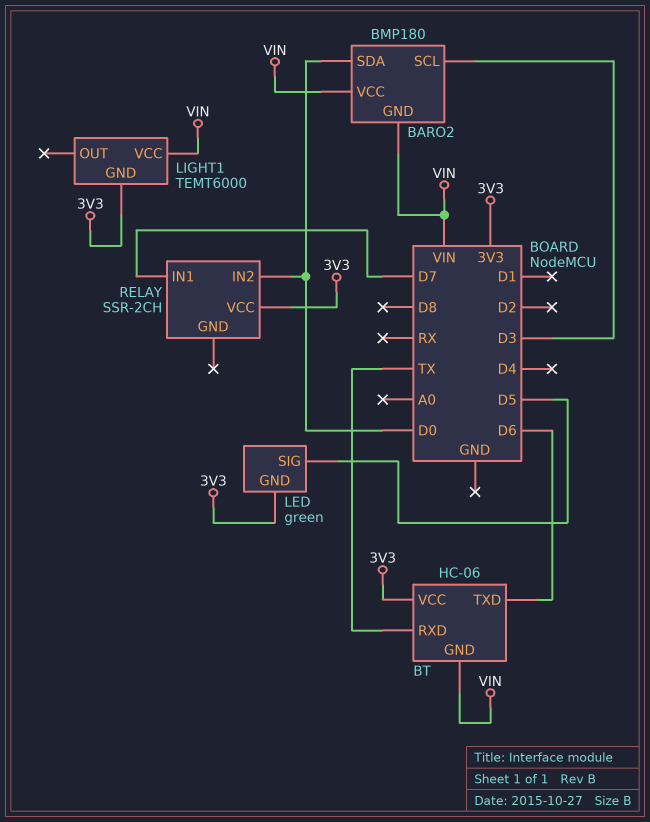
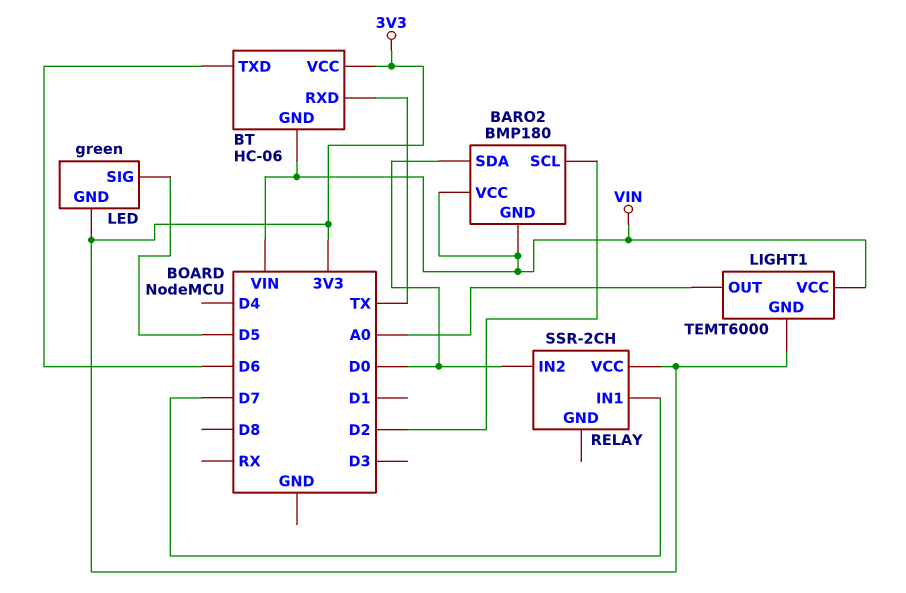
BARO2 pin SCL: D3 -> D2
LIGHT1 pin OUT: none -> A0

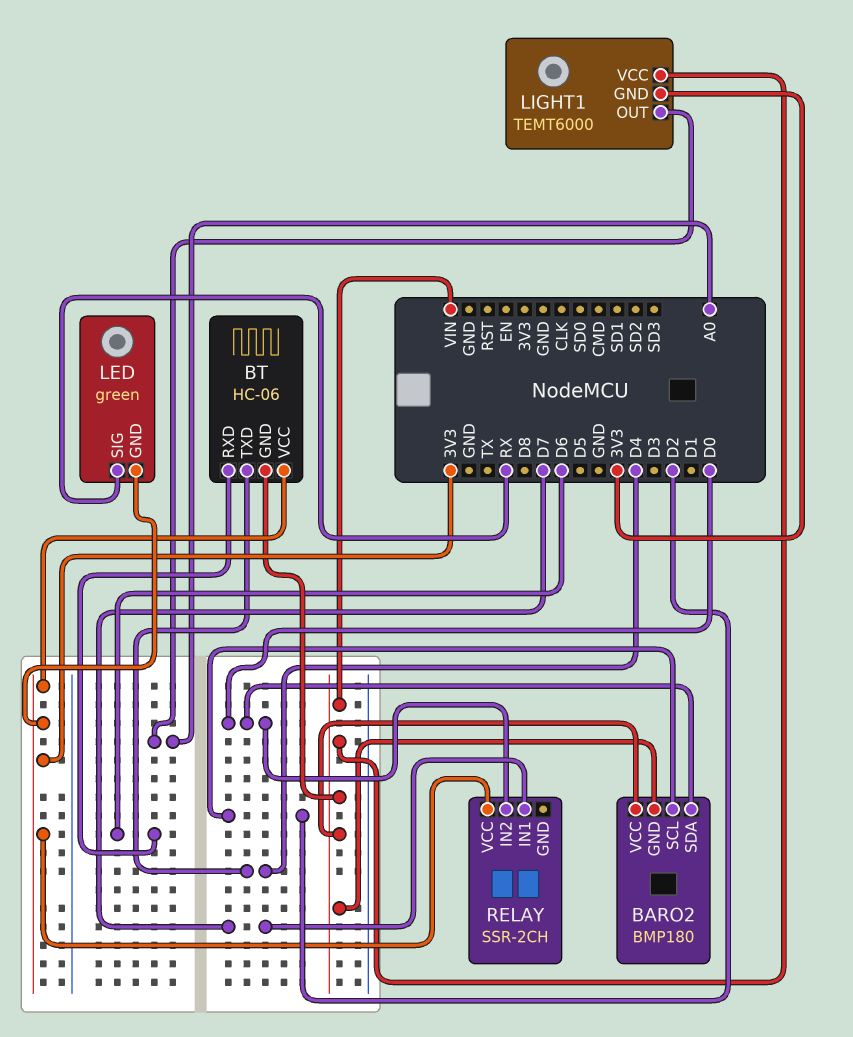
BT pin RXD: TX -> D6
BT pin TXD: D6 -> D4
LED pin SIG: D5 -> RX

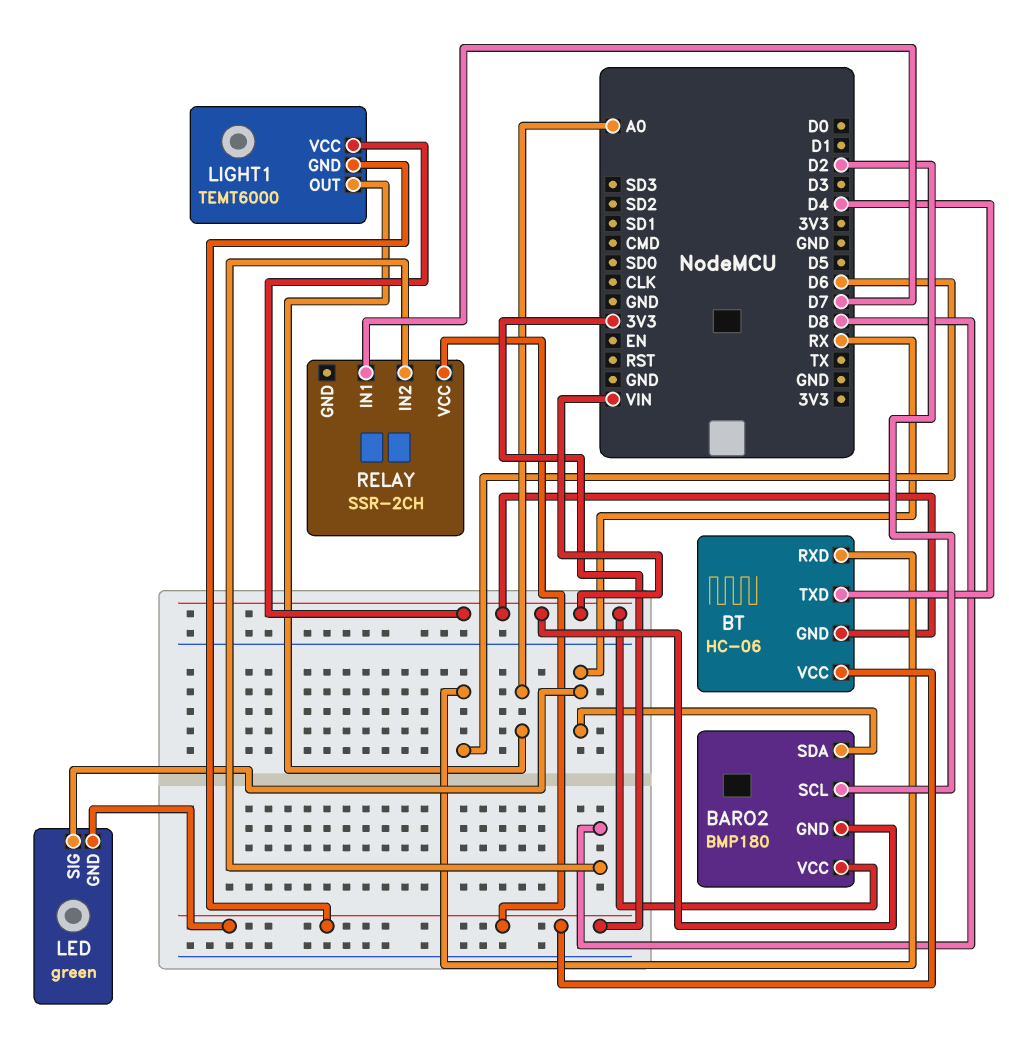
BARO2 pin SDA: D0 -> RX
RELAY pin IN2: D0 -> D8

